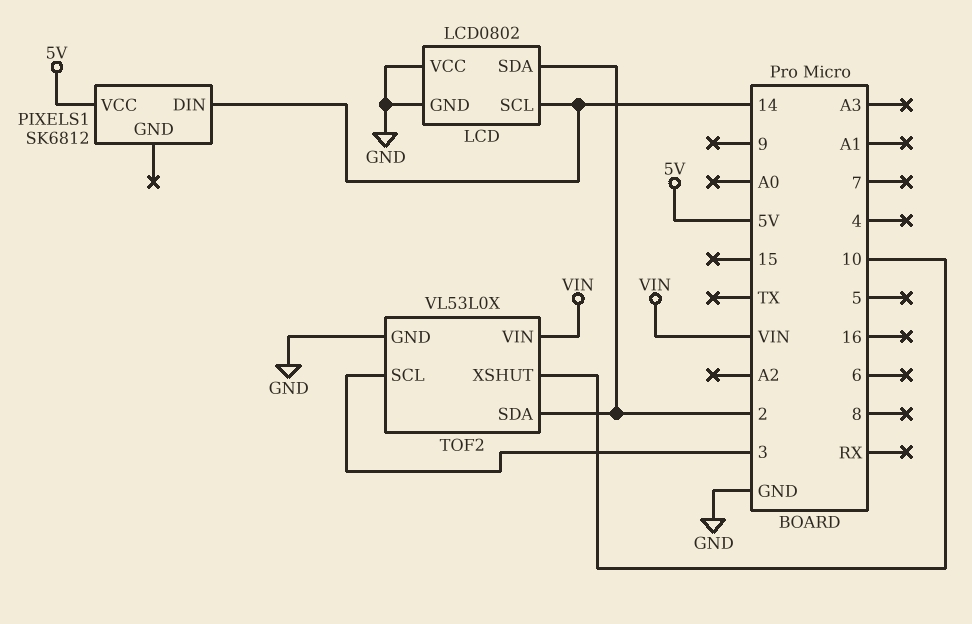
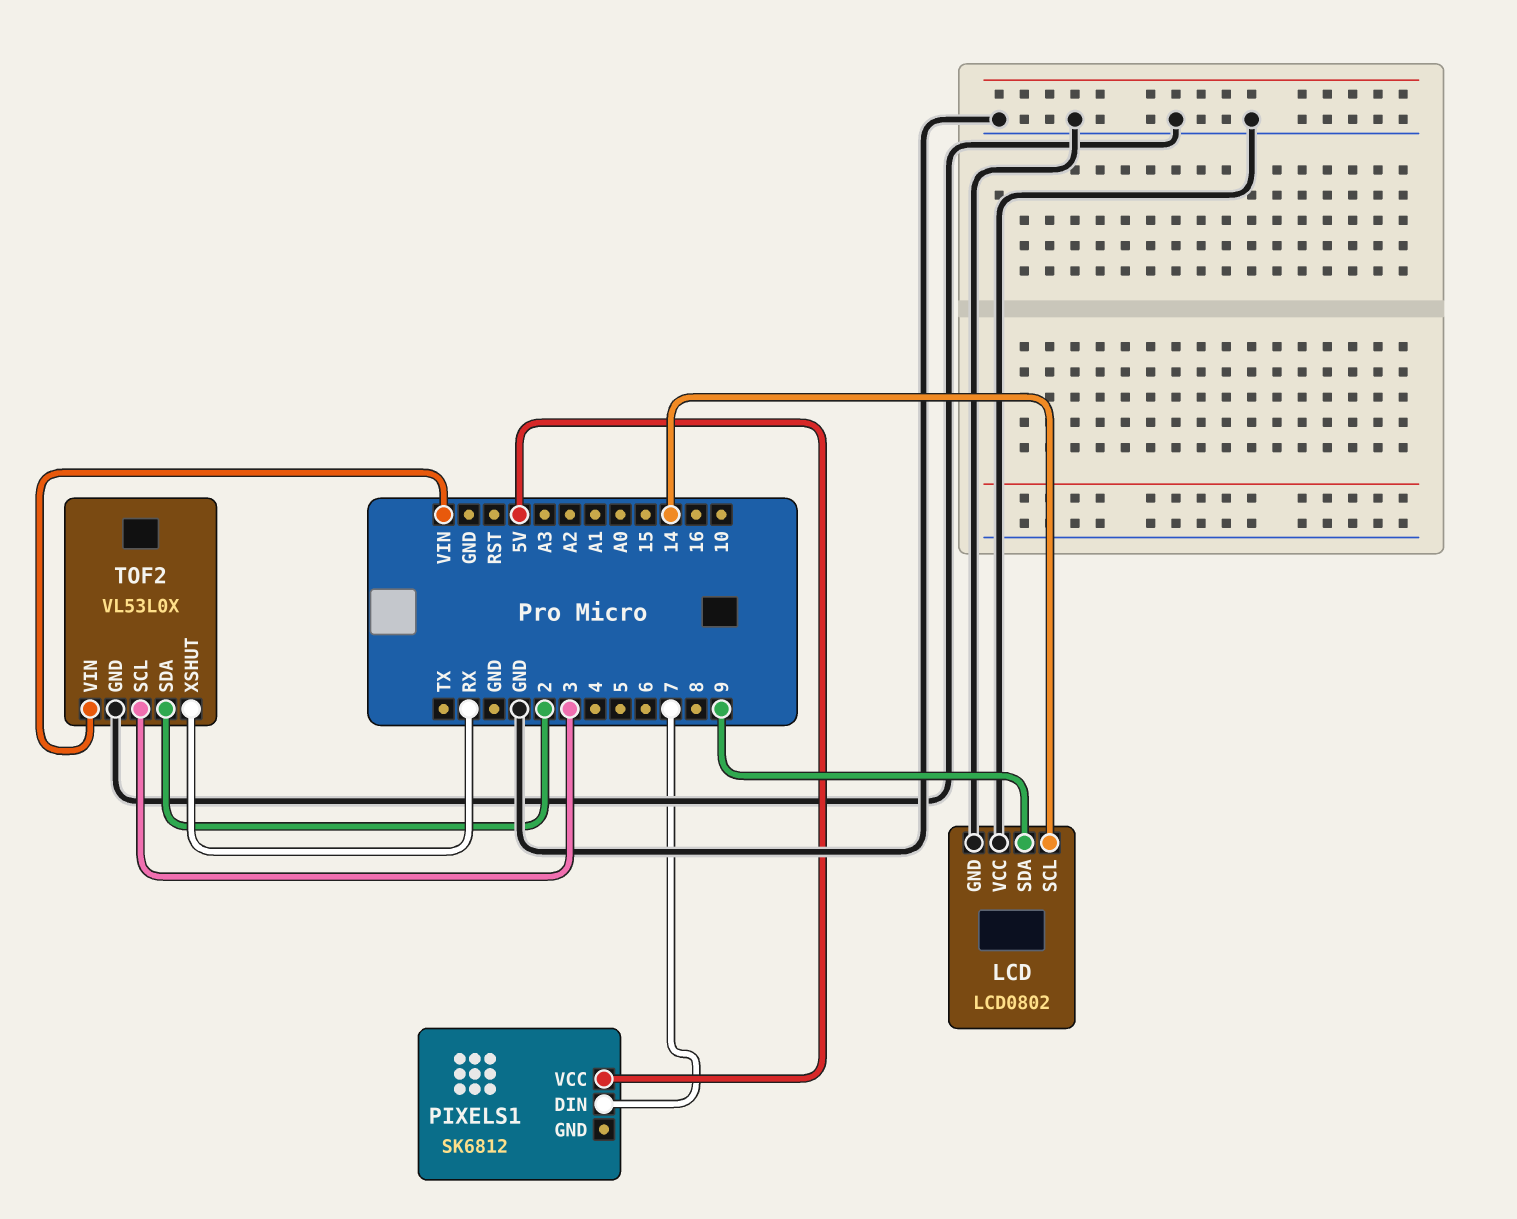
LCD pin SDA: 2 -> 9
PIXELS1 pin DIN: 14 -> 7
TOF2 pin XSHUT: 10 -> RX

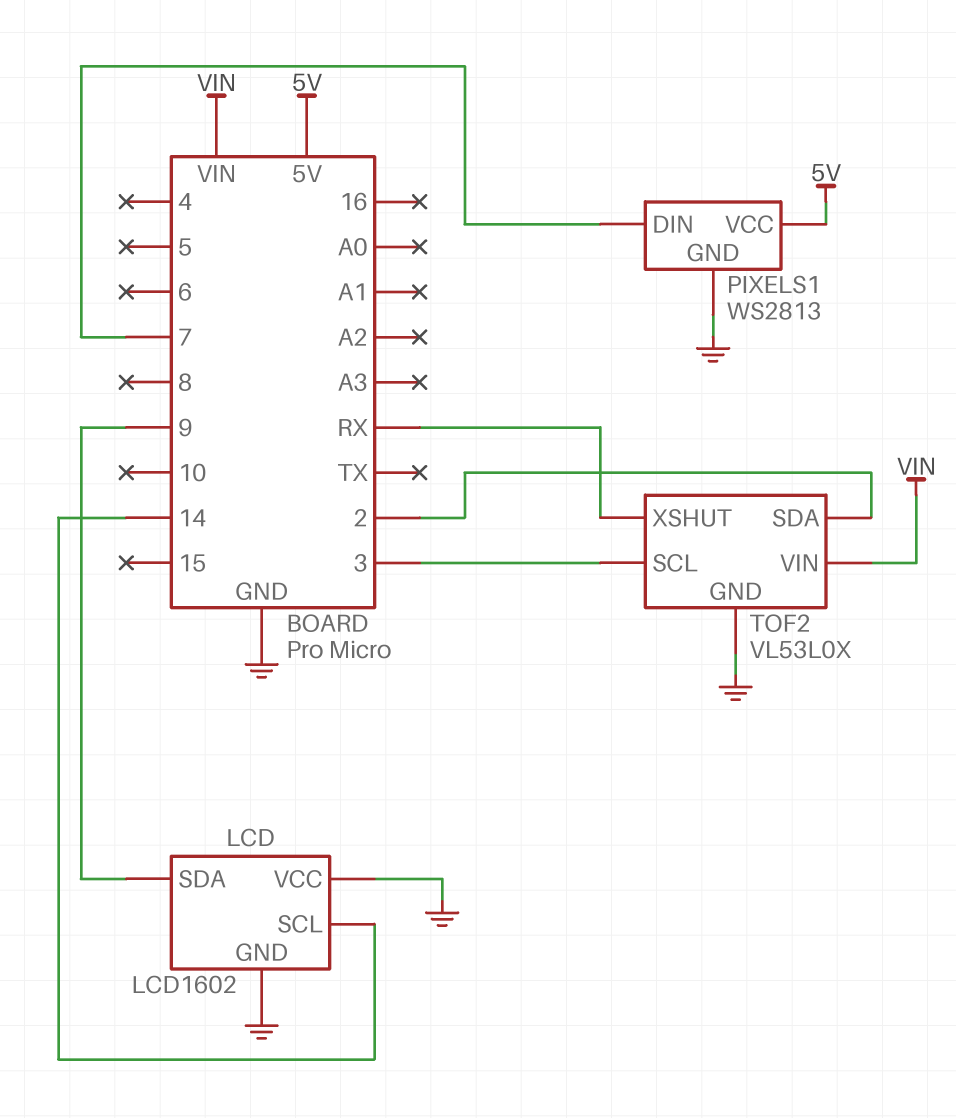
LCD: LCD0802 -> LCD1602
PIXELS1: SK6812 -> WS2813
PIXELS1 pin GND: none -> GND

